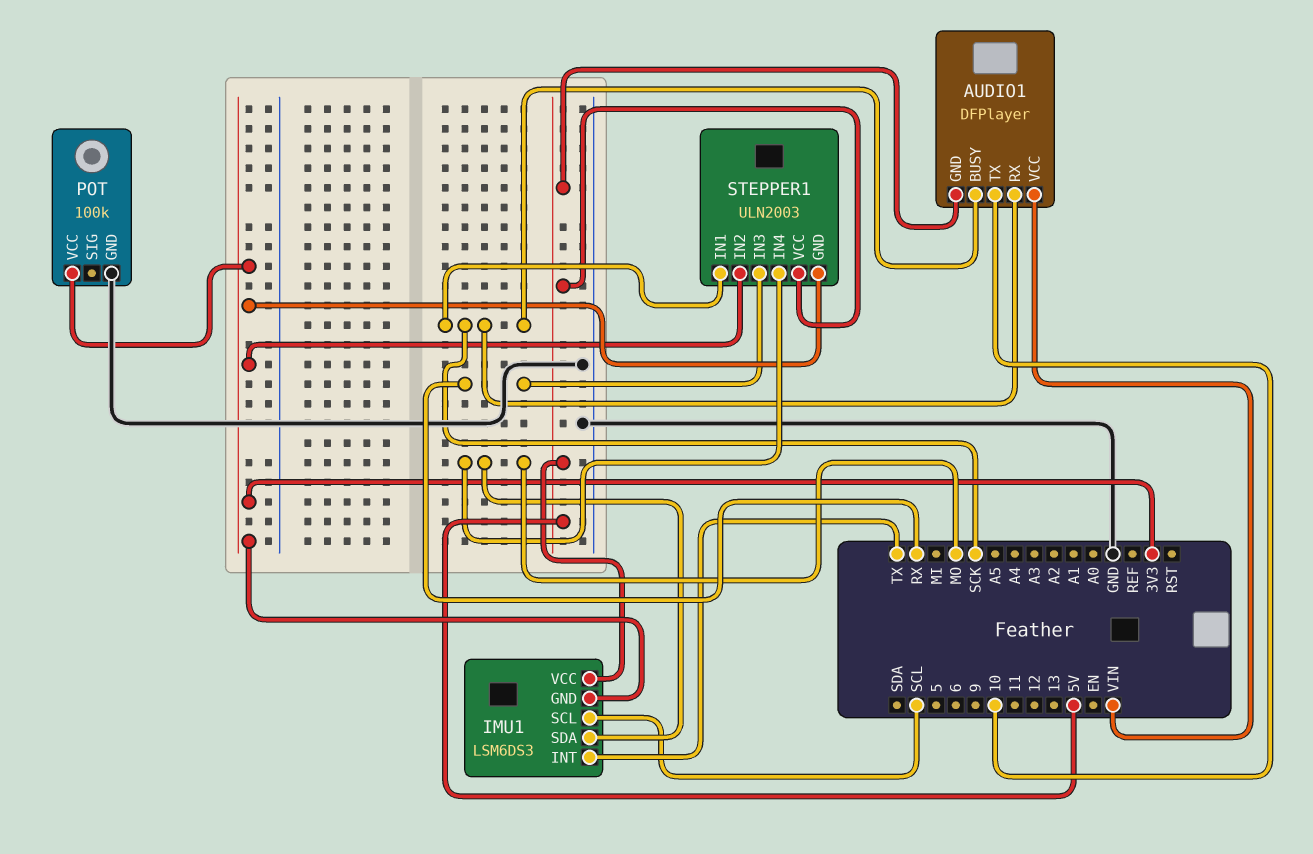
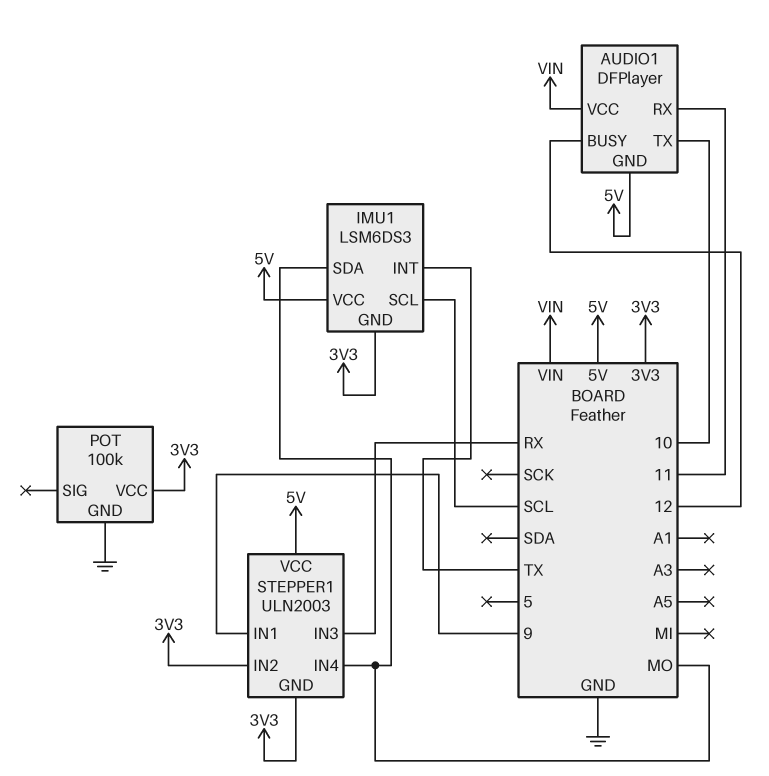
AUDIO1 pin BUSY: SCK -> 12
AUDIO1 pin RX: SCK -> 11
STEPPER1 pin IN1: SCK -> 9

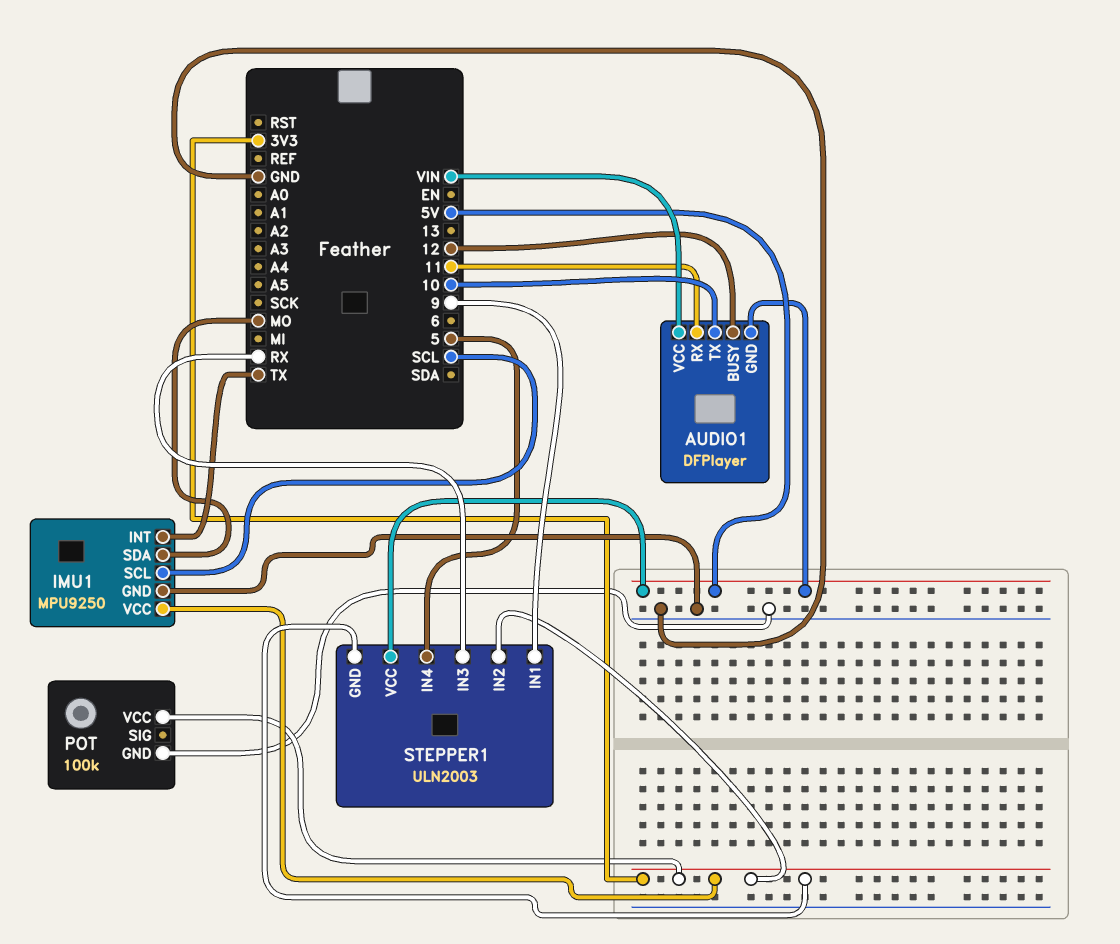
IMU1: LSM6DS3 -> MPU9250
IMU1 pin GND: 3V3 -> GND
IMU1 pin VCC: 5V -> 3V3
STEPPER1 pin IN4: MO -> 5

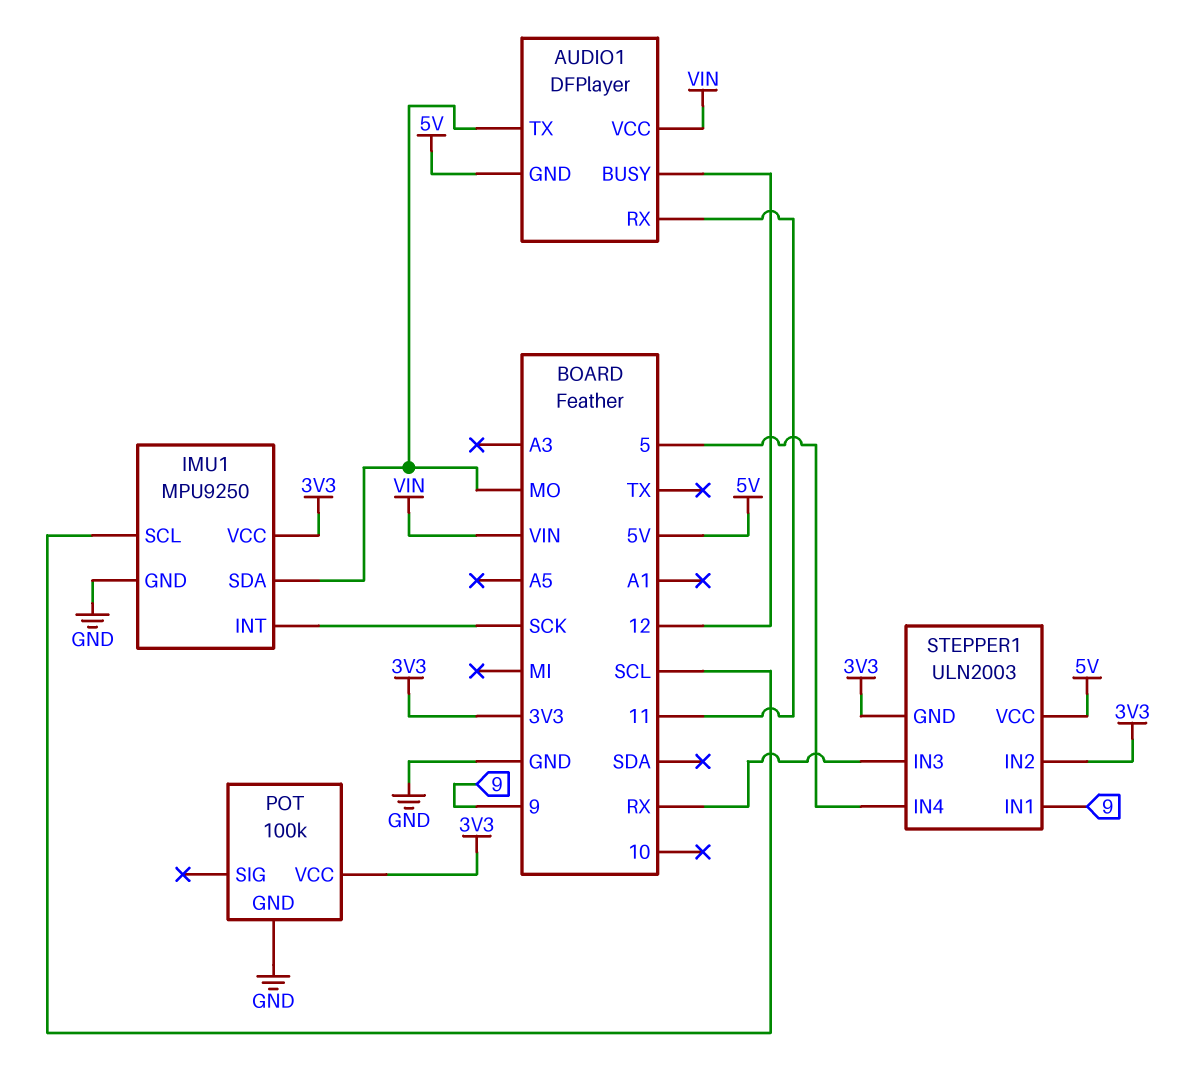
AUDIO1 pin TX: 10 -> MO
IMU1 pin INT: TX -> SCK

